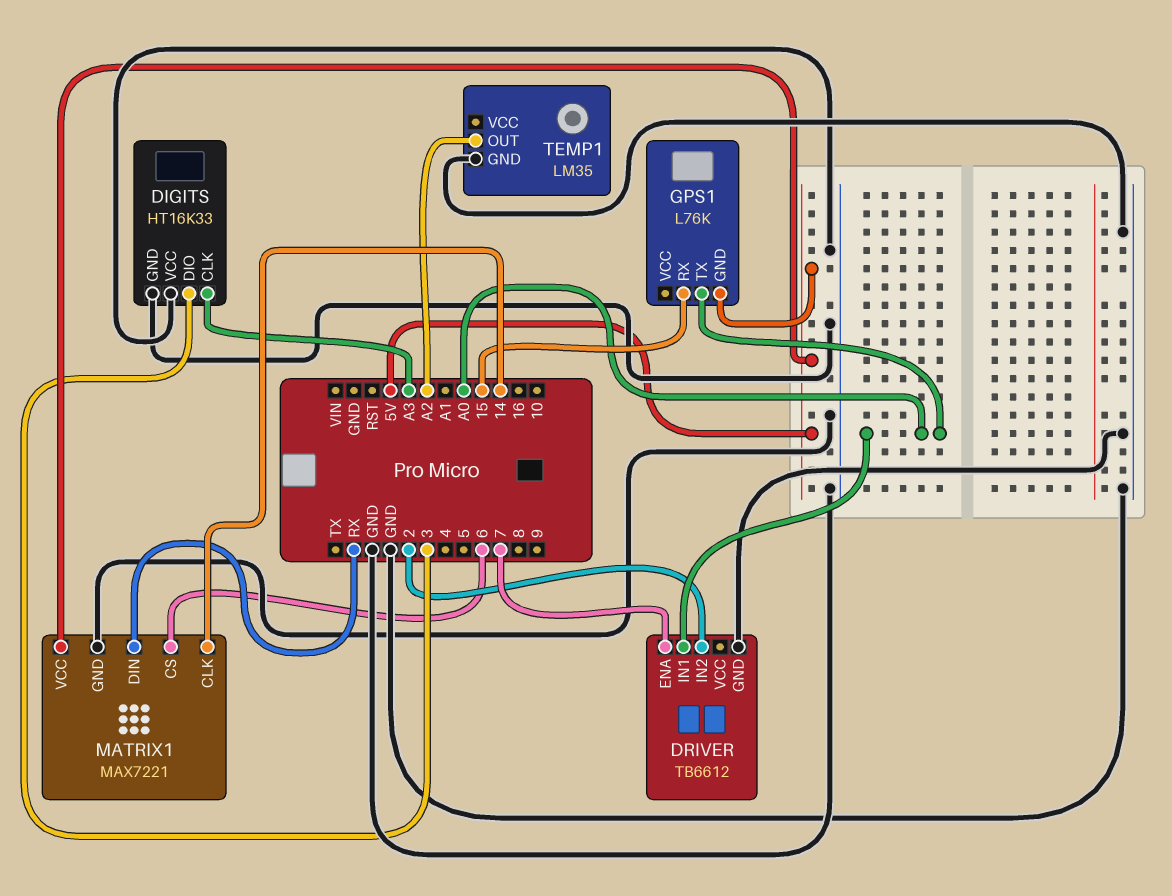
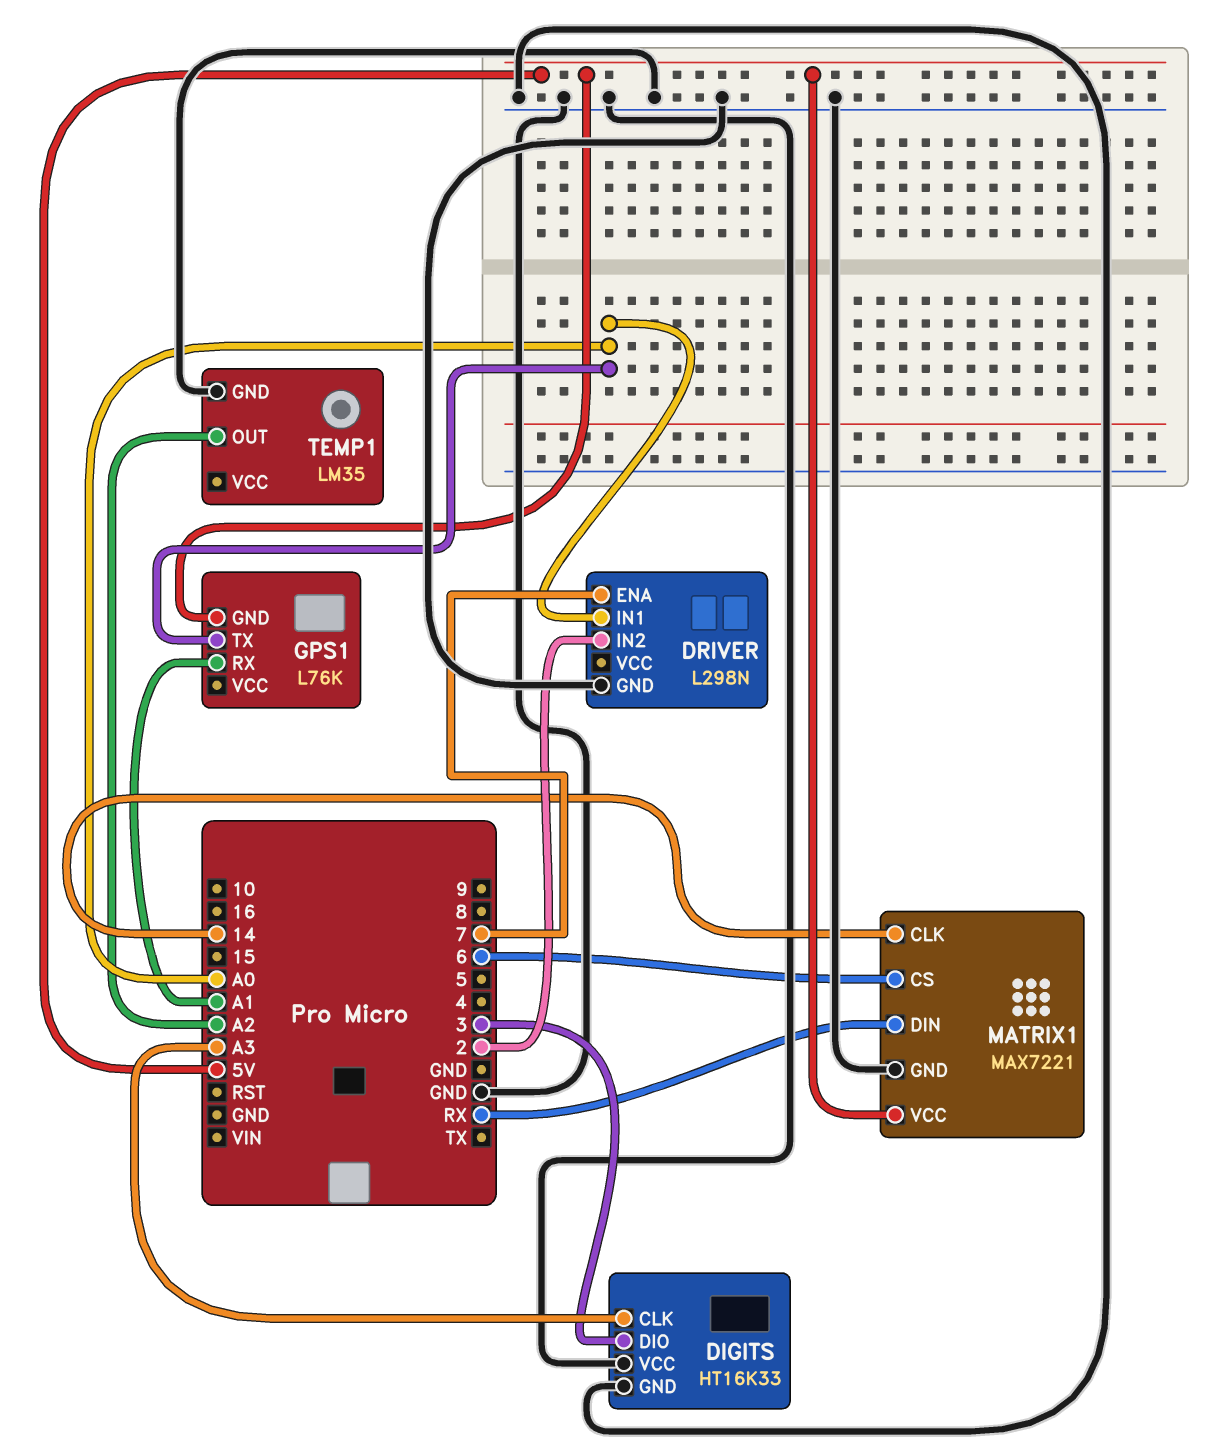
DRIVER: TB6612 -> L298N
GPS1 pin RX: 15 -> A1

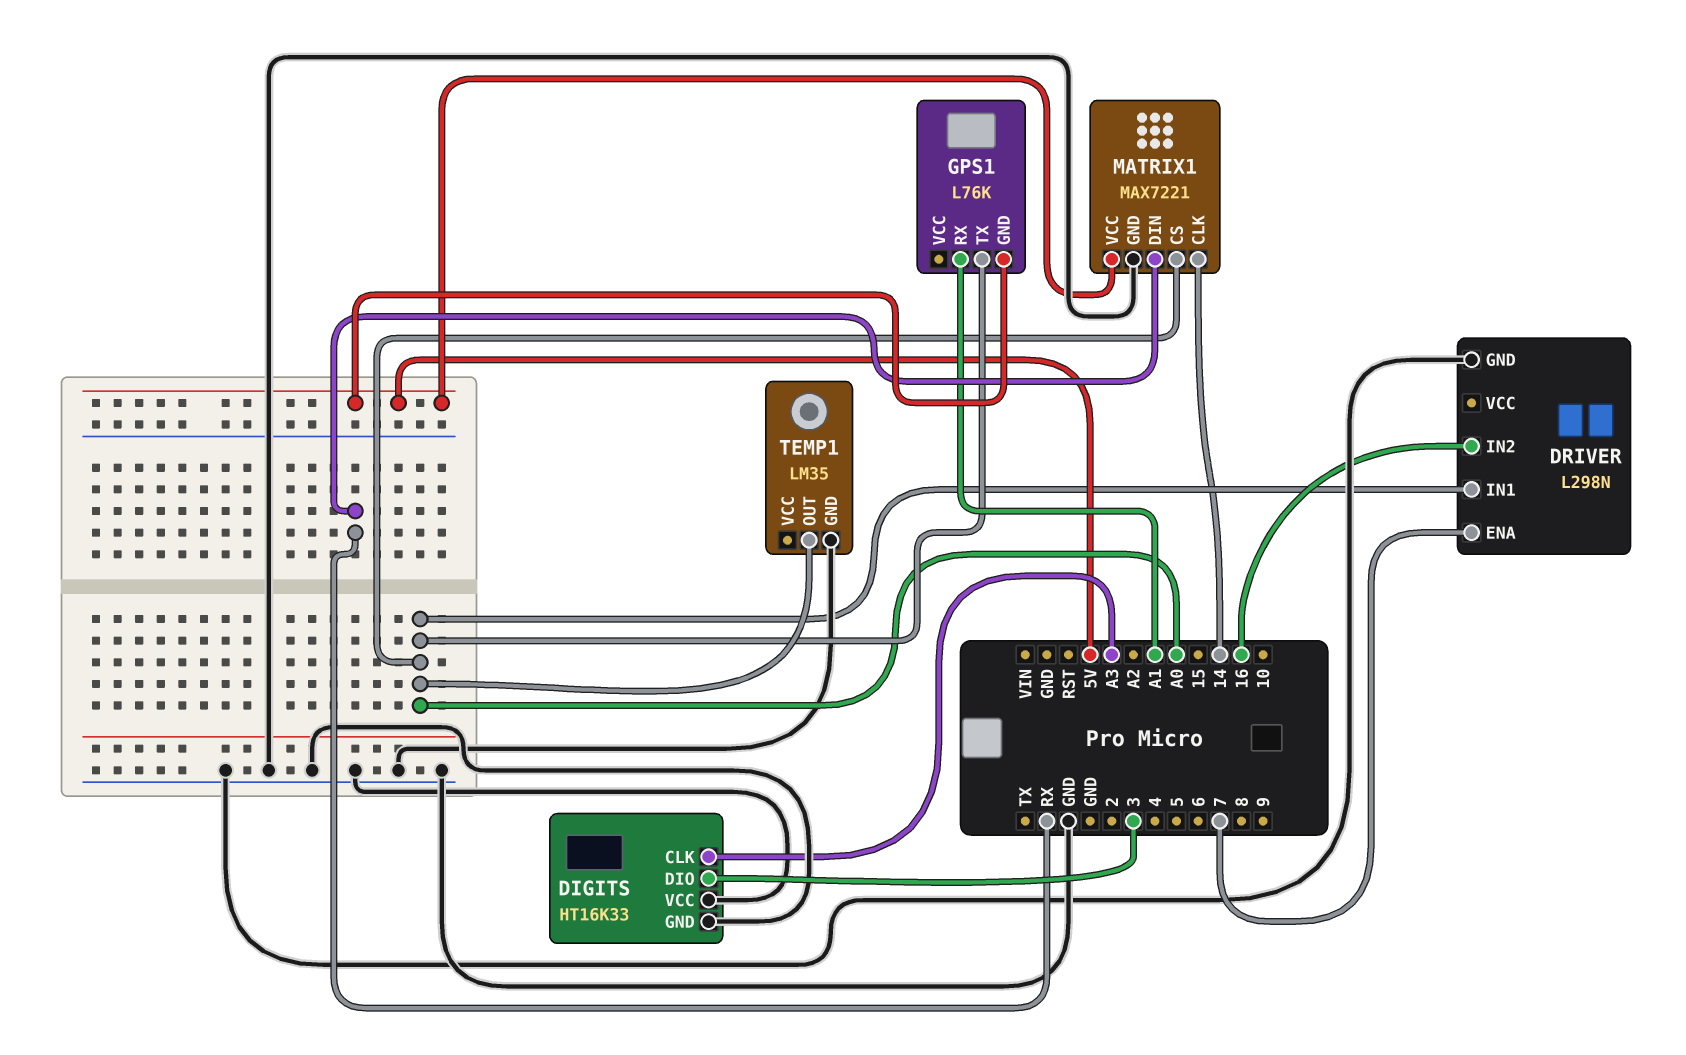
DRIVER pin IN2: 2 -> 16
MATRIX1 pin CS: 6 -> A0
TEMP1 pin OUT: A2 -> A0

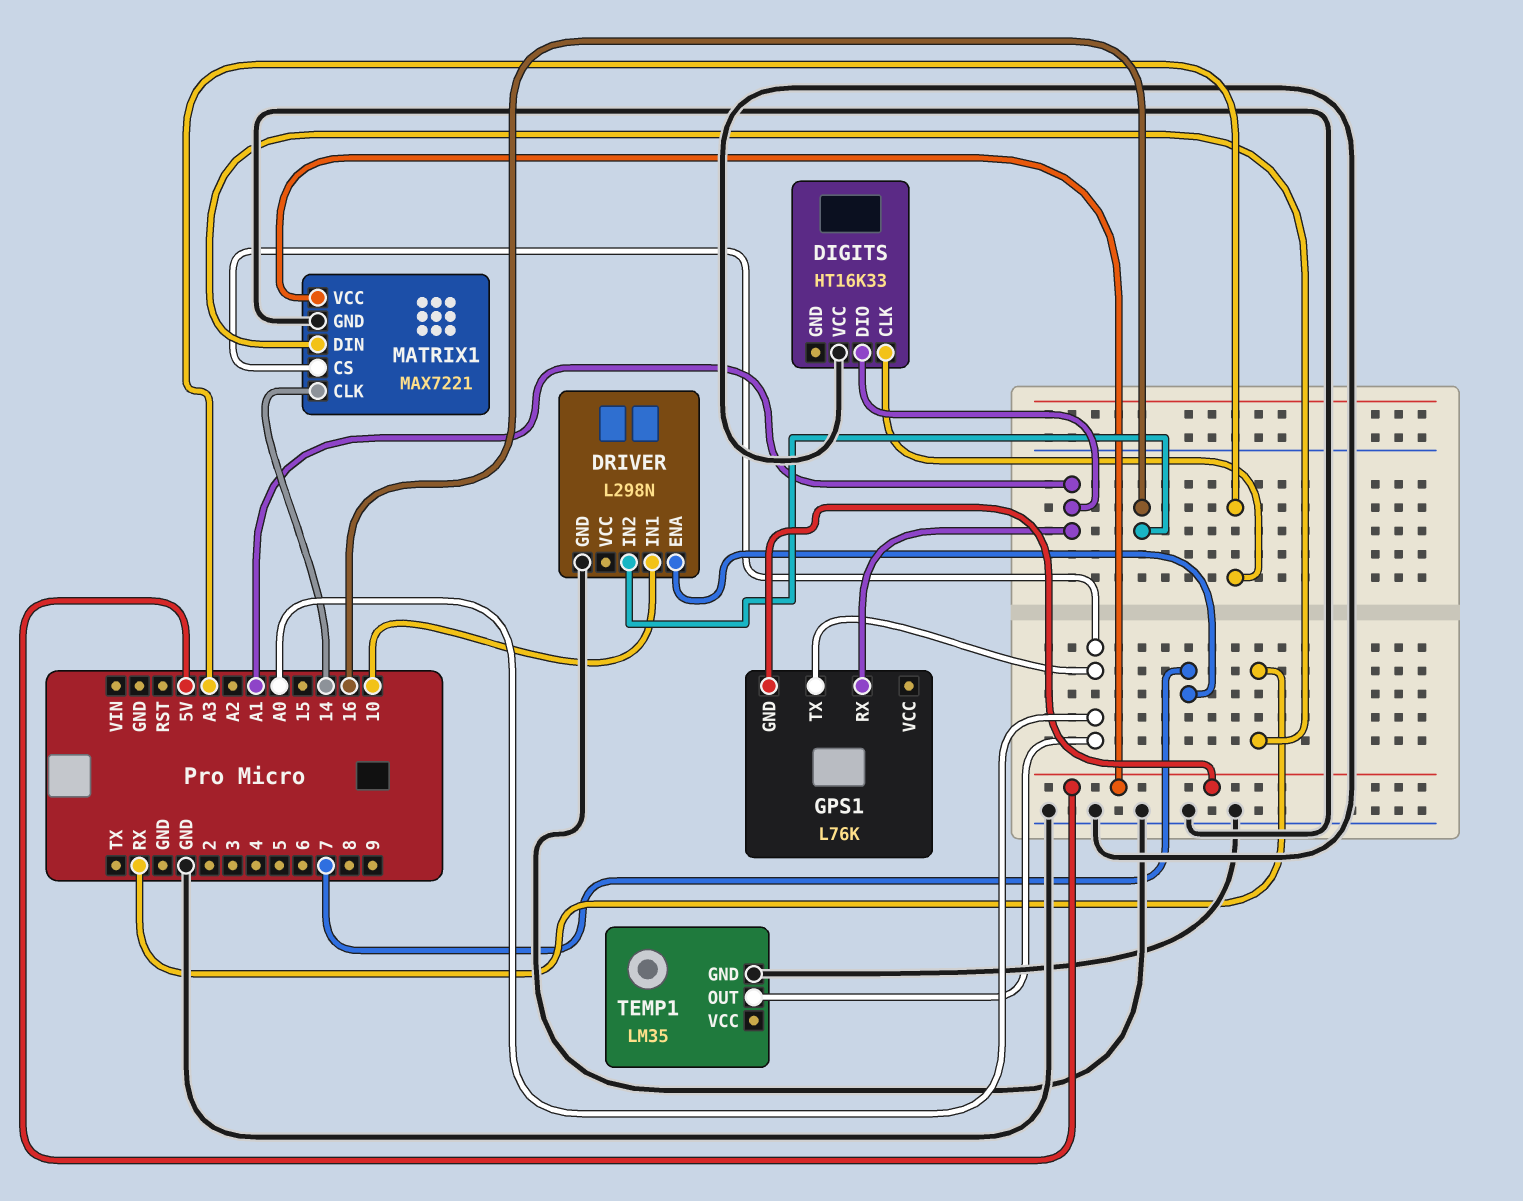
DIGITS pin DIO: 3 -> A1
DIGITS pin GND: GND -> none
DRIVER pin IN1: A0 -> 10

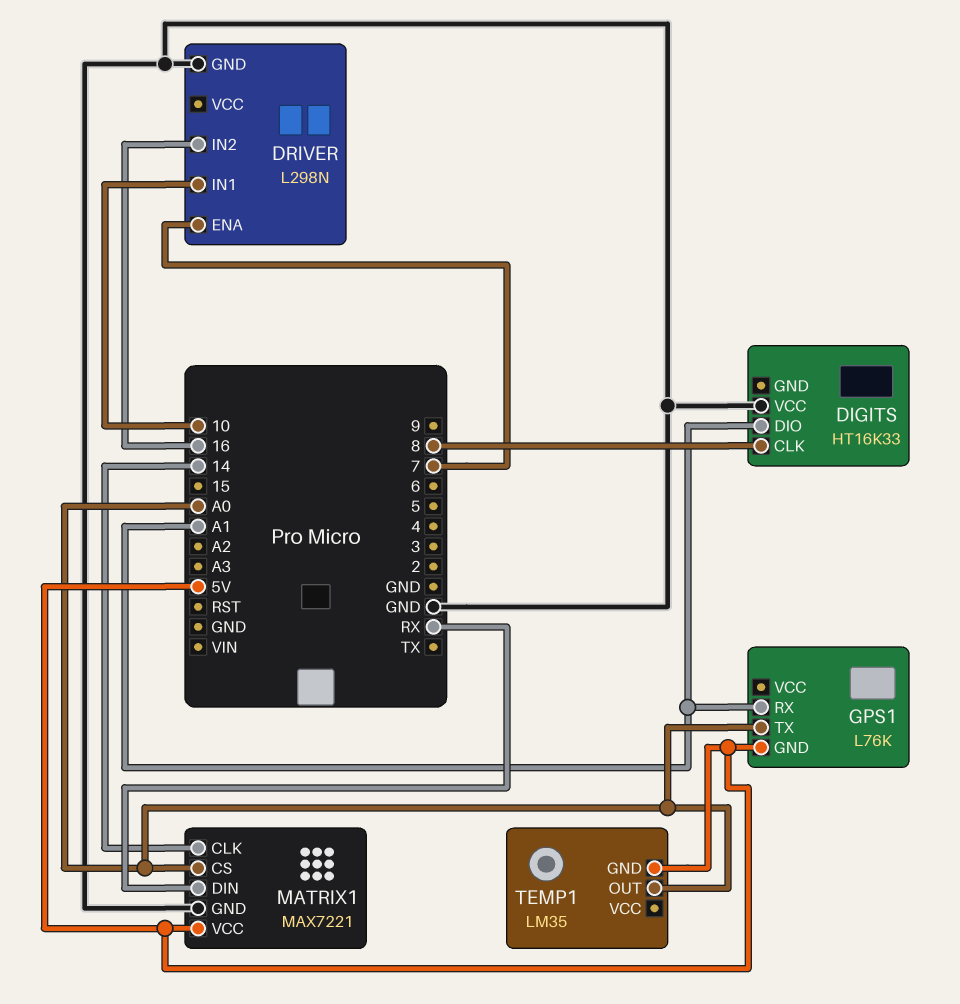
DIGITS pin CLK: A3 -> 8
TEMP1 pin GND: GND -> 5V

